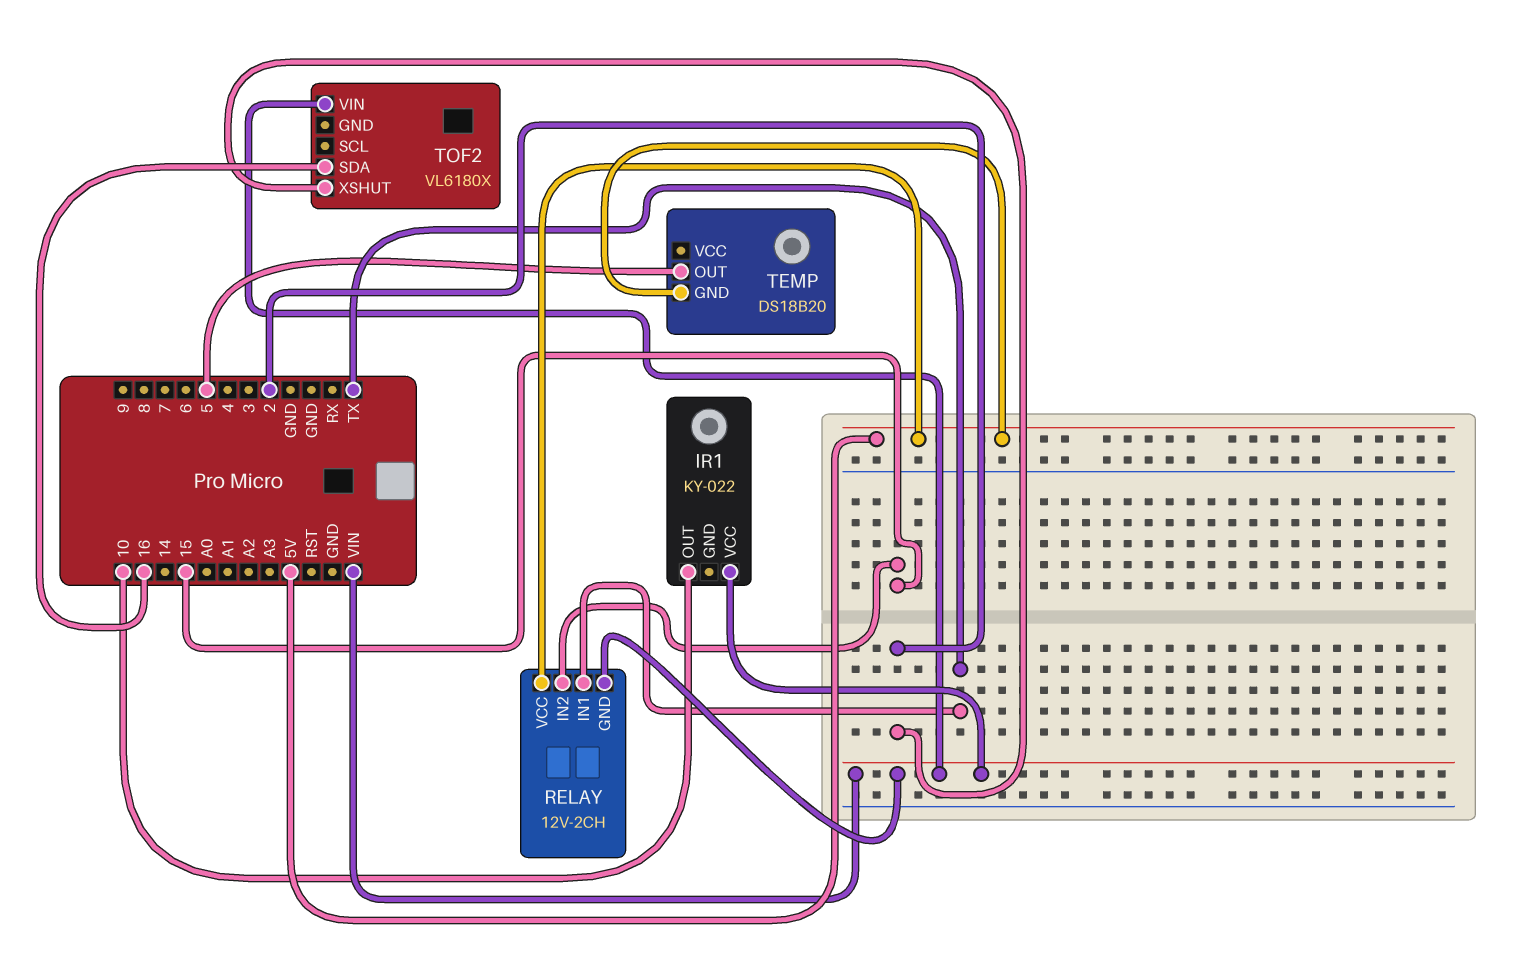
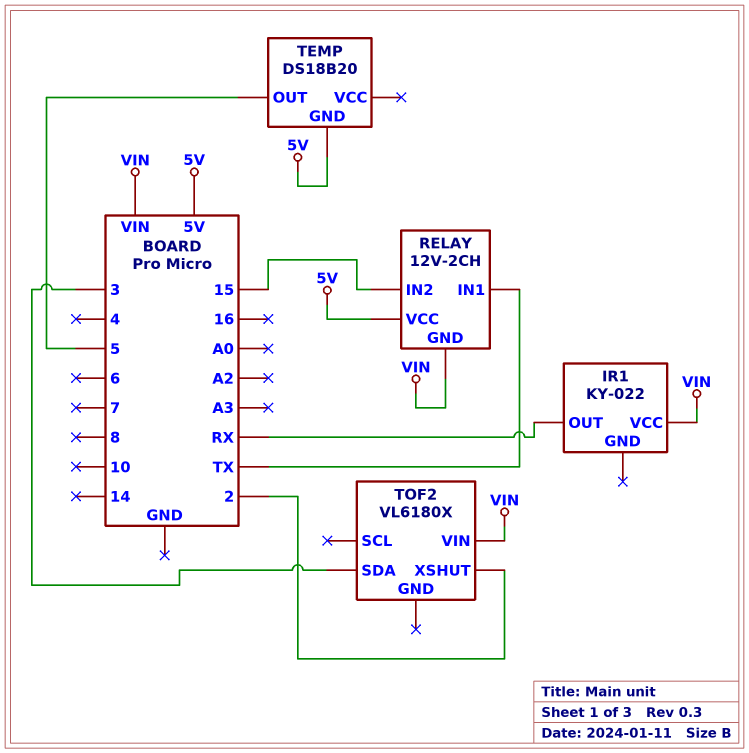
IR1 pin OUT: 10 -> RX
TOF2 pin SDA: 16 -> 3

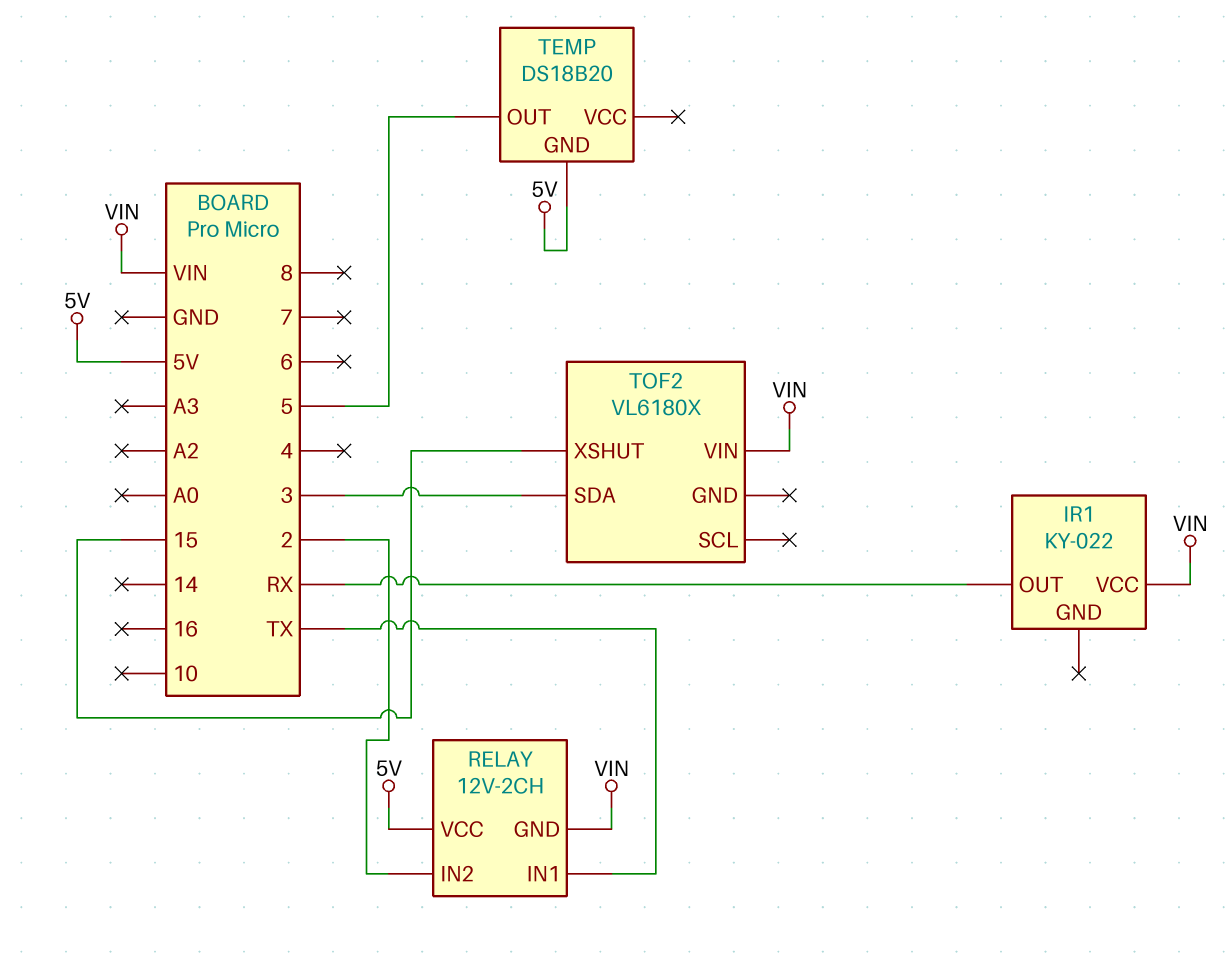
RELAY pin IN2: 15 -> 2
TOF2 pin XSHUT: 2 -> 15

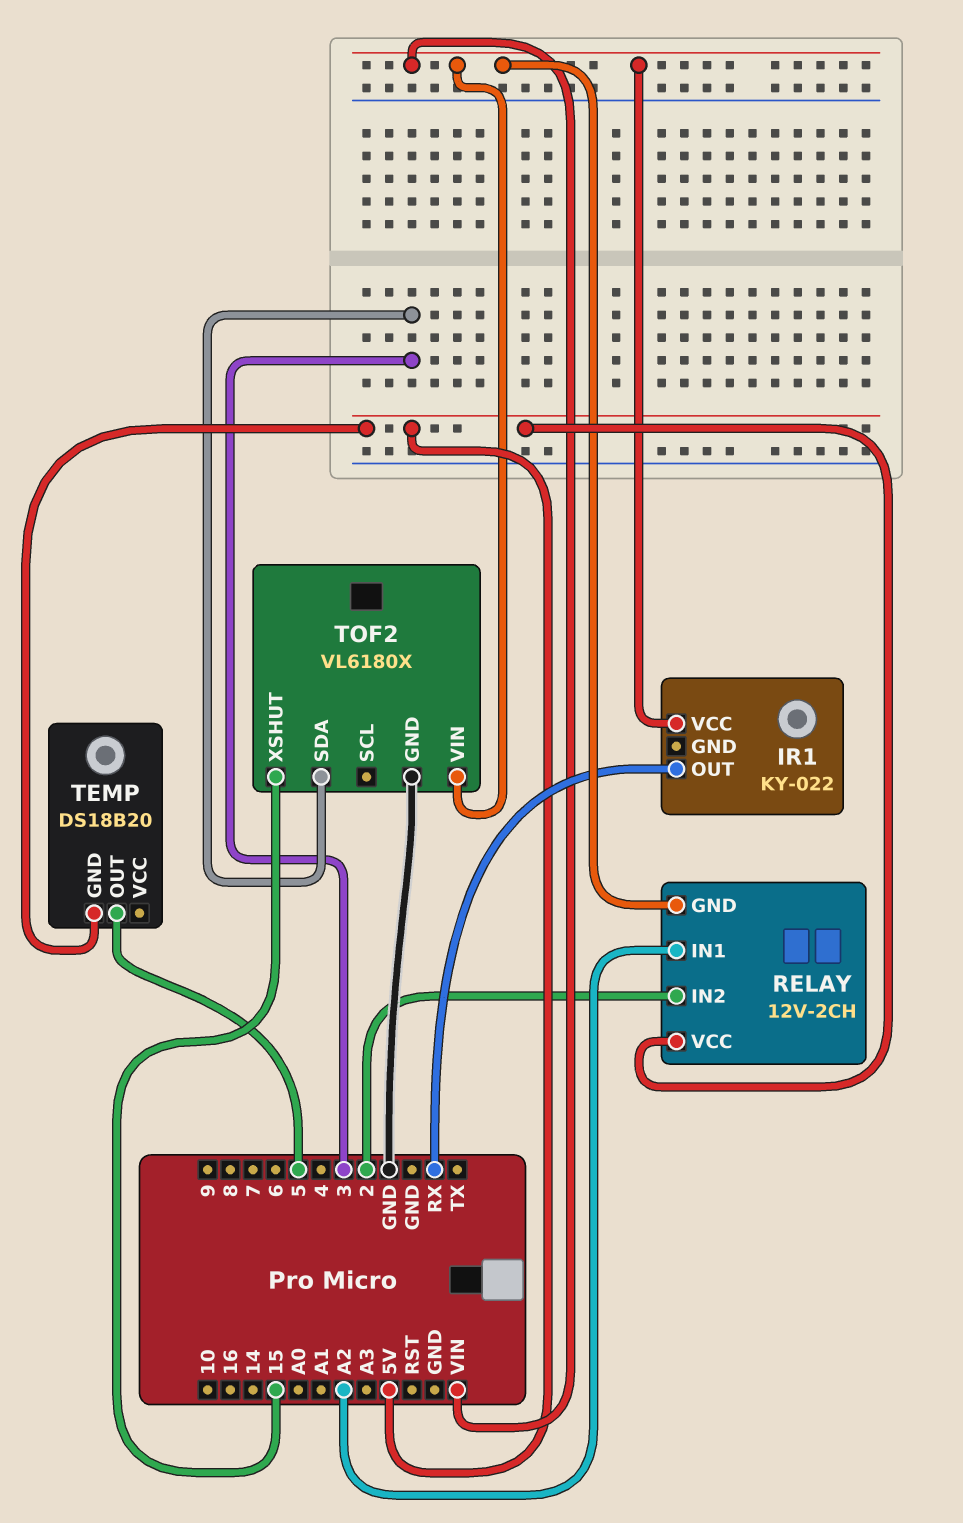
RELAY pin IN1: TX -> A2
TOF2 pin GND: none -> GND

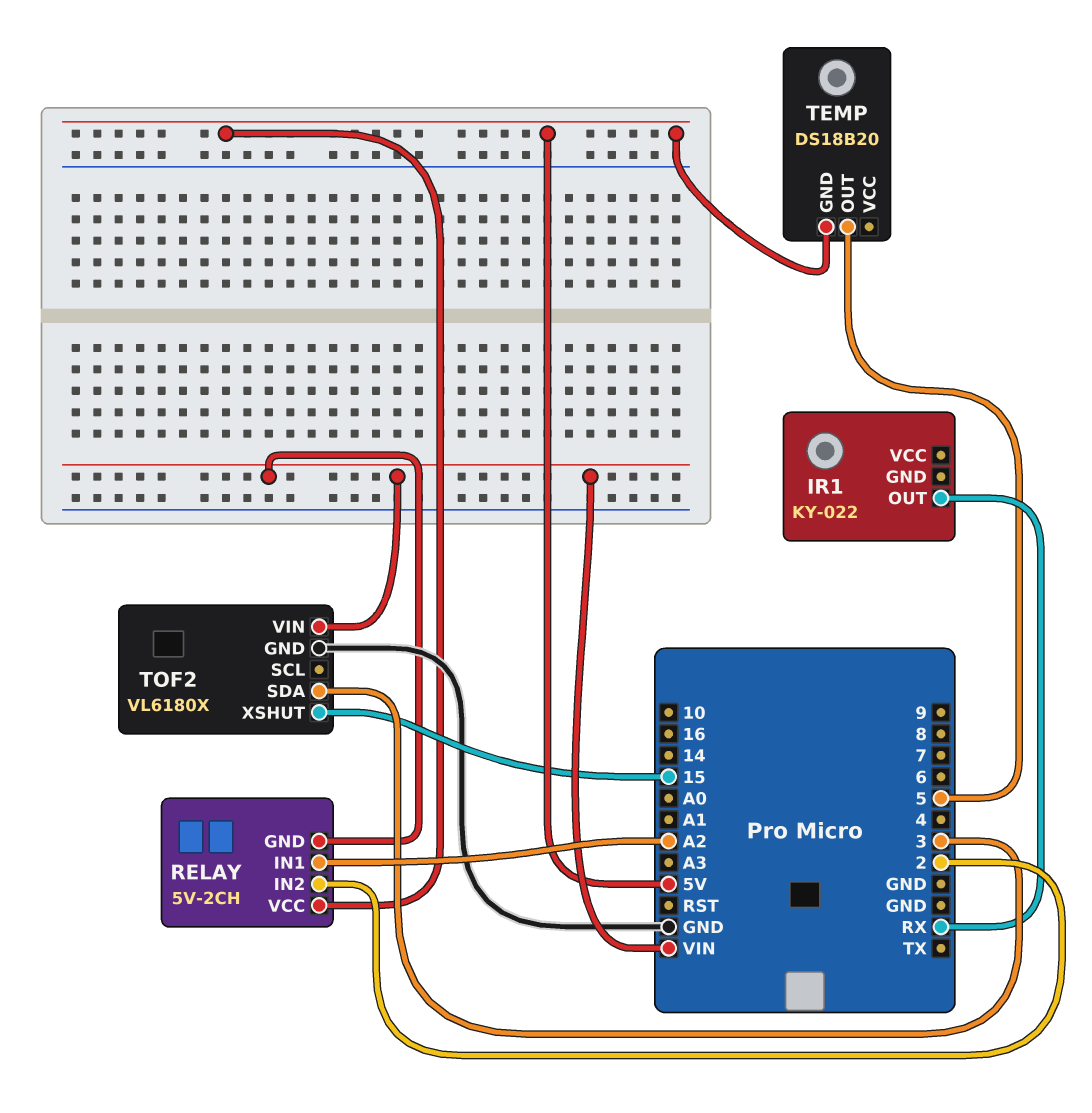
IR1 pin VCC: VIN -> none
RELAY: 12V-2CH -> 5V-2CH

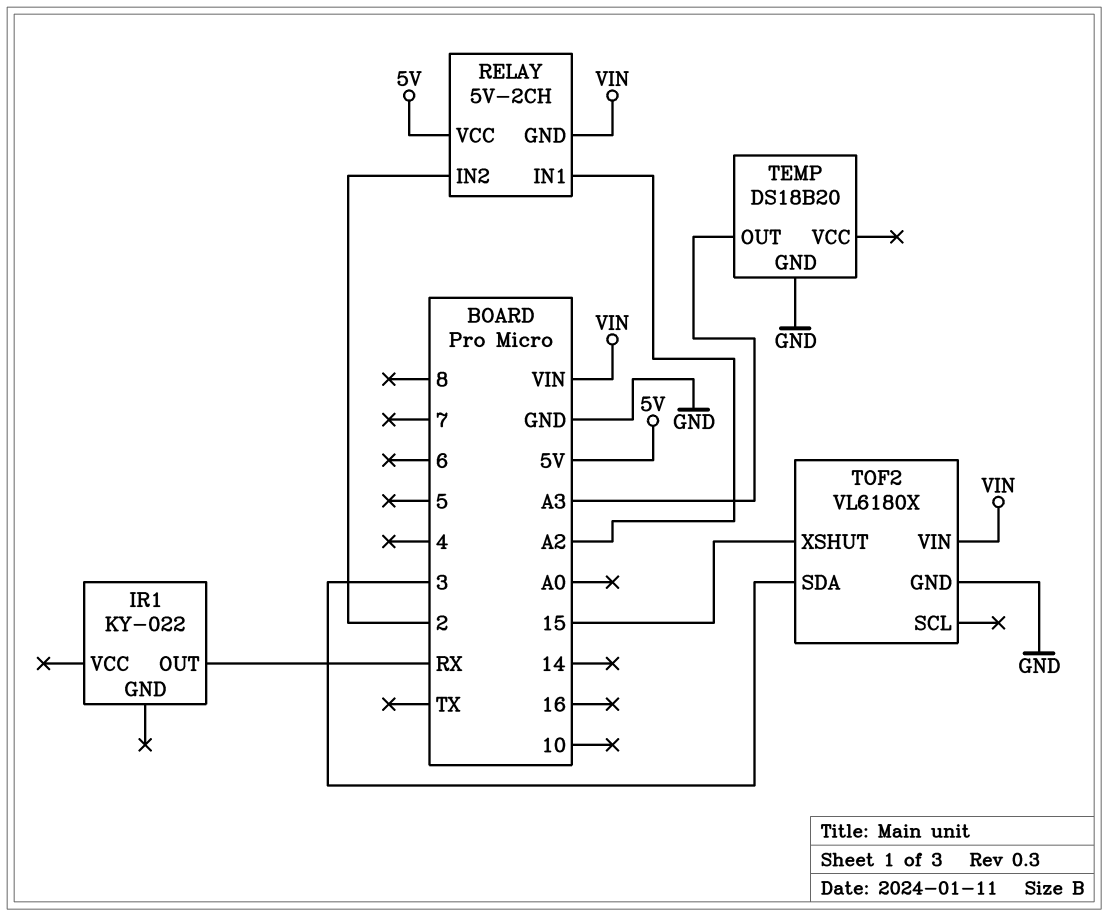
TEMP pin GND: 5V -> GND
TEMP pin OUT: 5 -> A3

